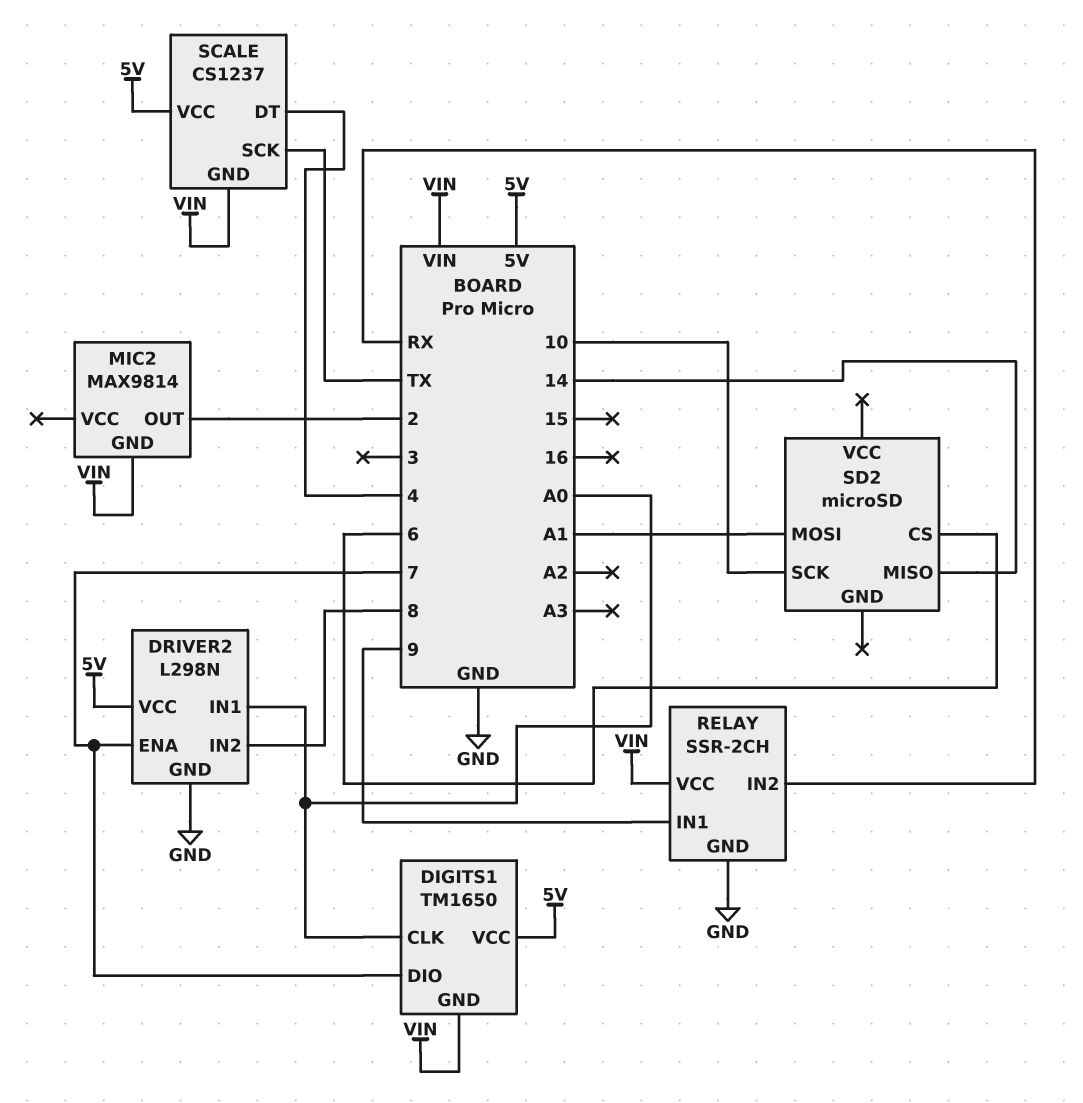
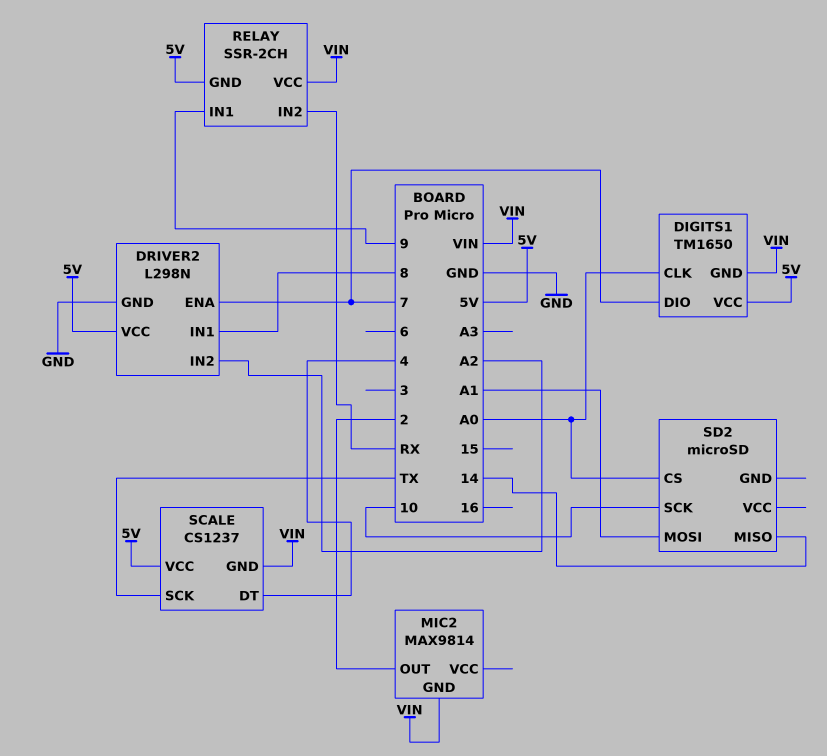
DRIVER2 pin IN1: A0 -> 8
DRIVER2 pin IN2: 8 -> A2
RELAY pin GND: GND -> 5V
SD2 pin CS: 6 -> A0

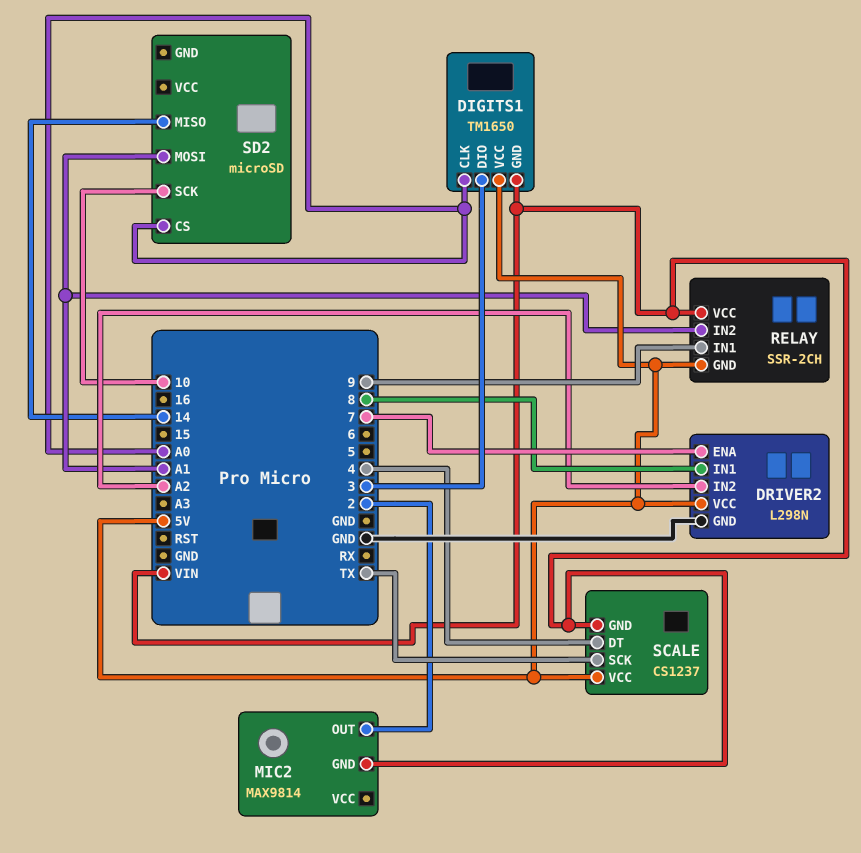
DIGITS1 pin DIO: 7 -> 3
RELAY pin IN2: RX -> A1

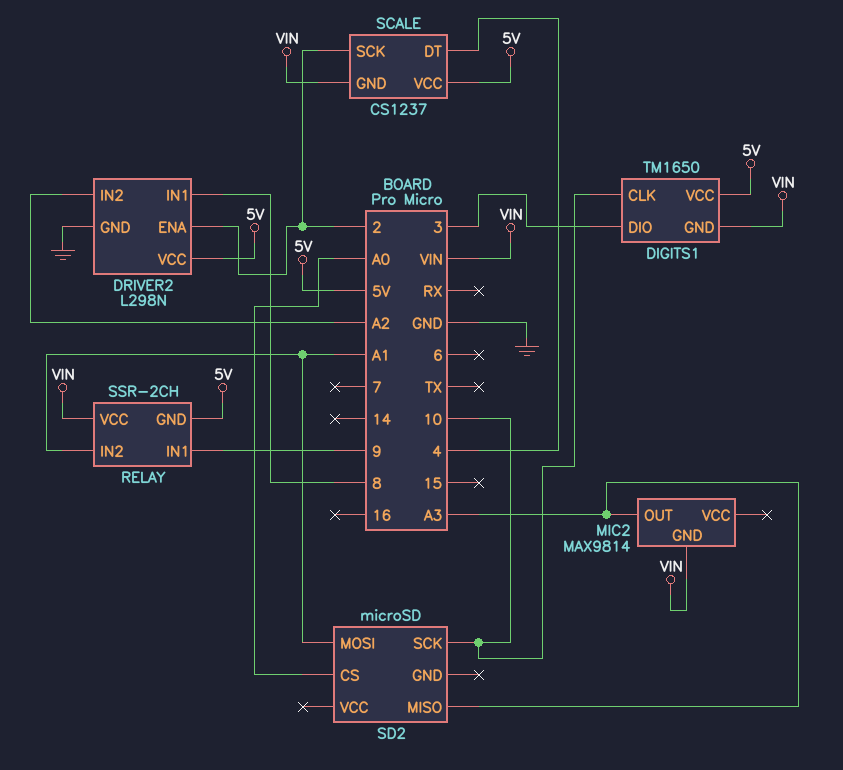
DIGITS1 pin CLK: A0 -> 10
DRIVER2 pin ENA: 7 -> 2
MIC2 pin OUT: 2 -> A3
SCALE pin SCK: TX -> 2
SD2 pin MISO: 14 -> A3

